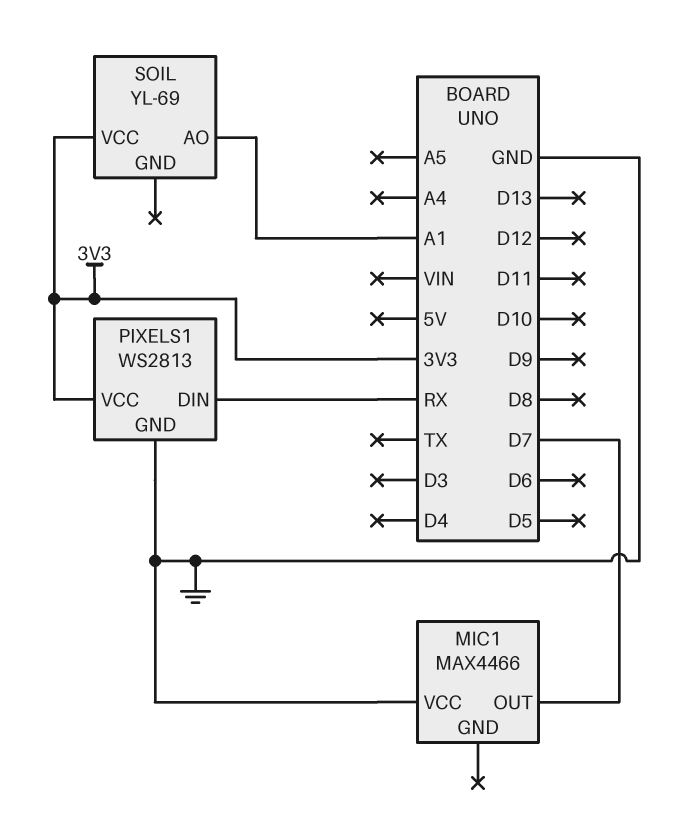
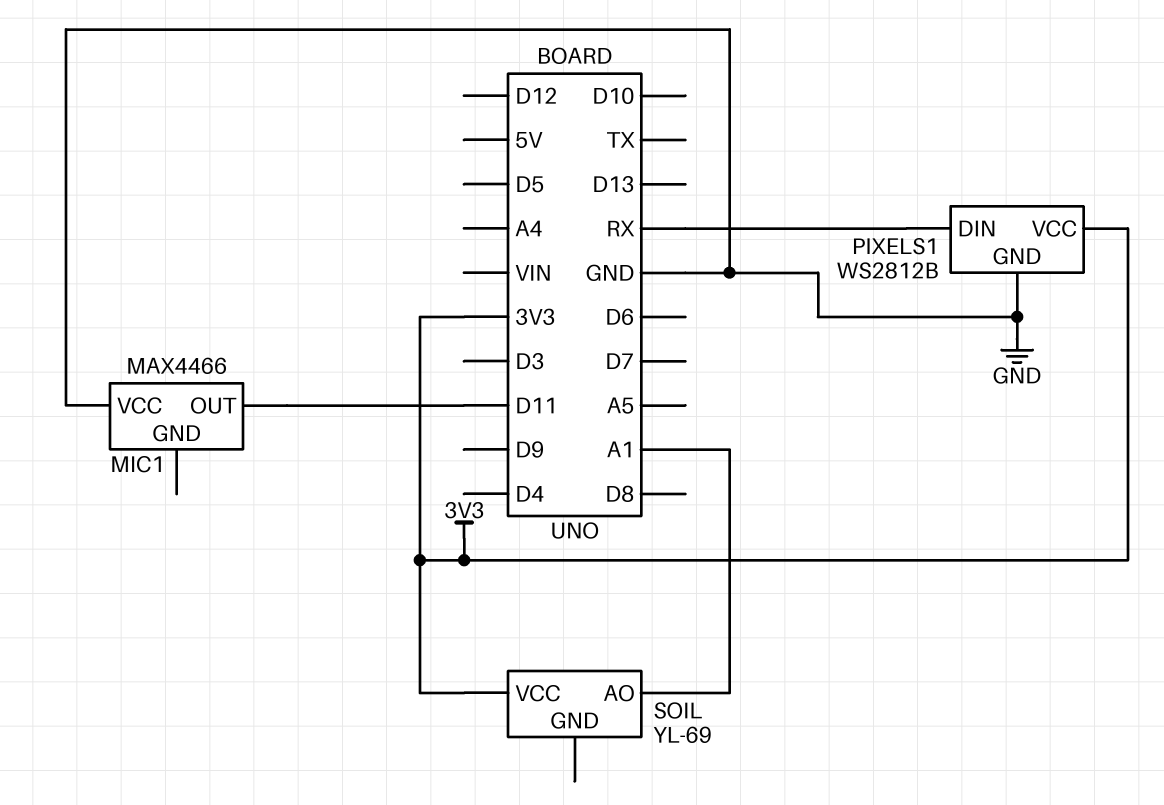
MIC1 pin OUT: D7 -> D11
PIXELS1: WS2813 -> WS2812B

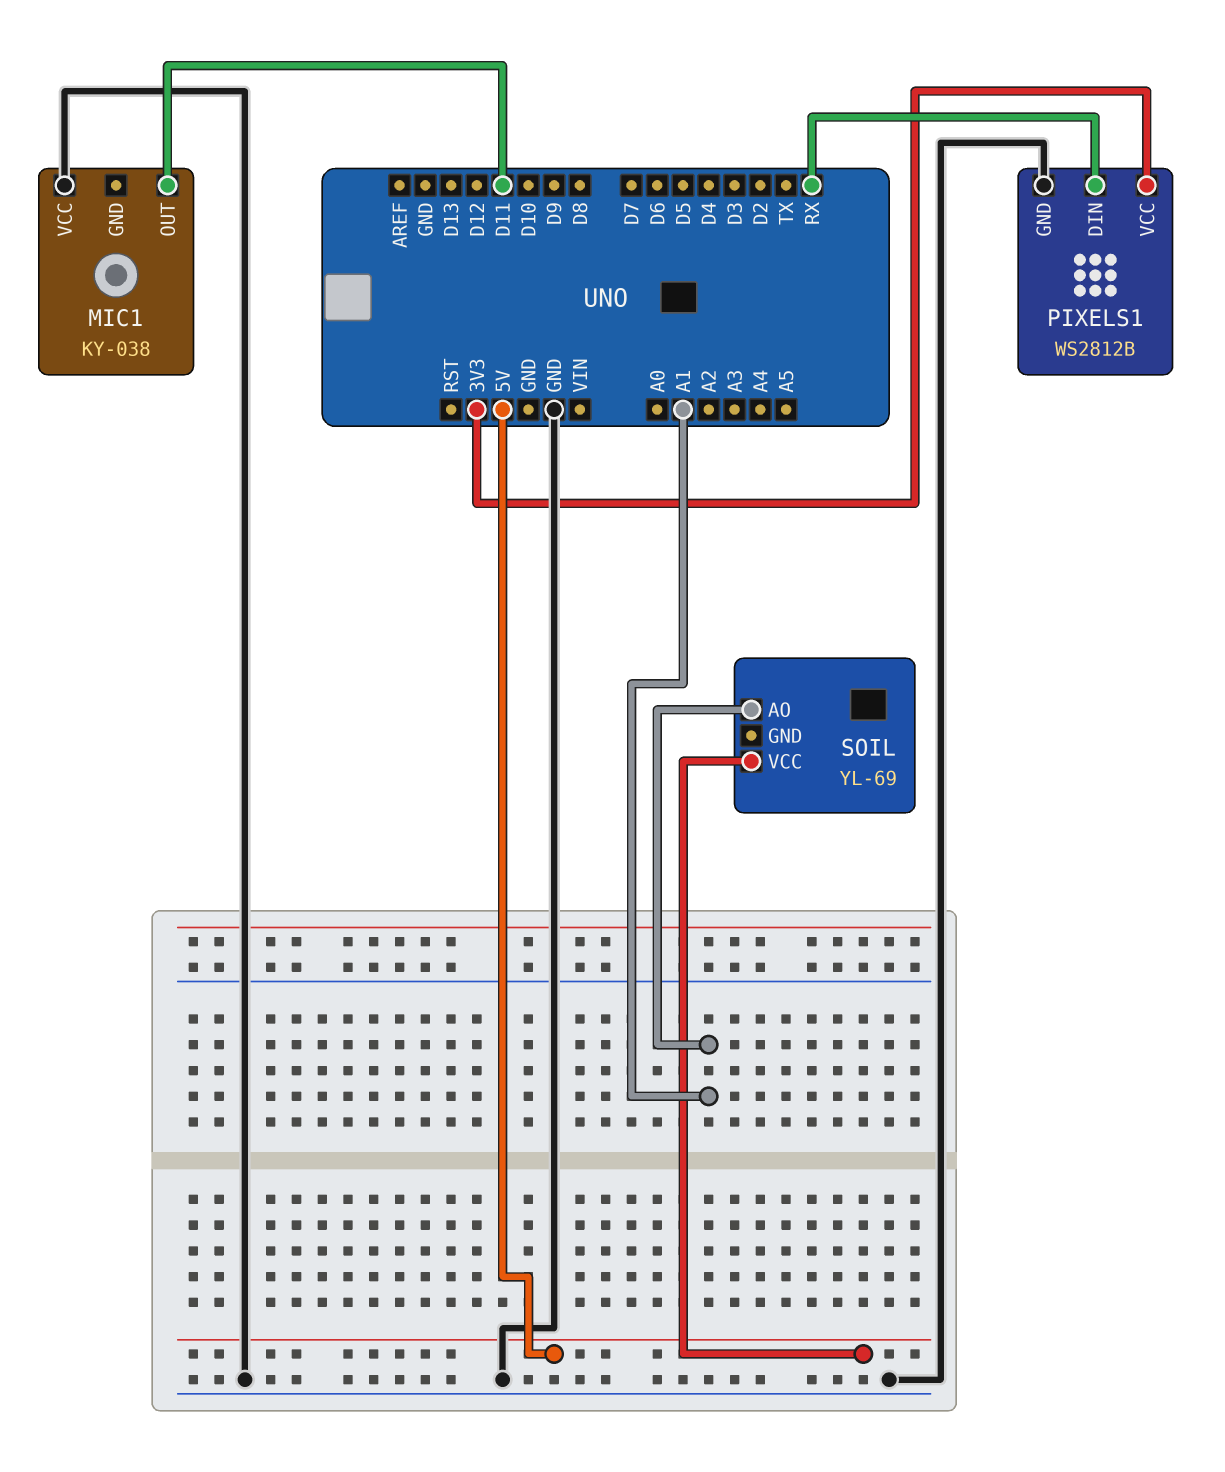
MIC1: MAX4466 -> KY-038
SOIL pin VCC: 3V3 -> 5V

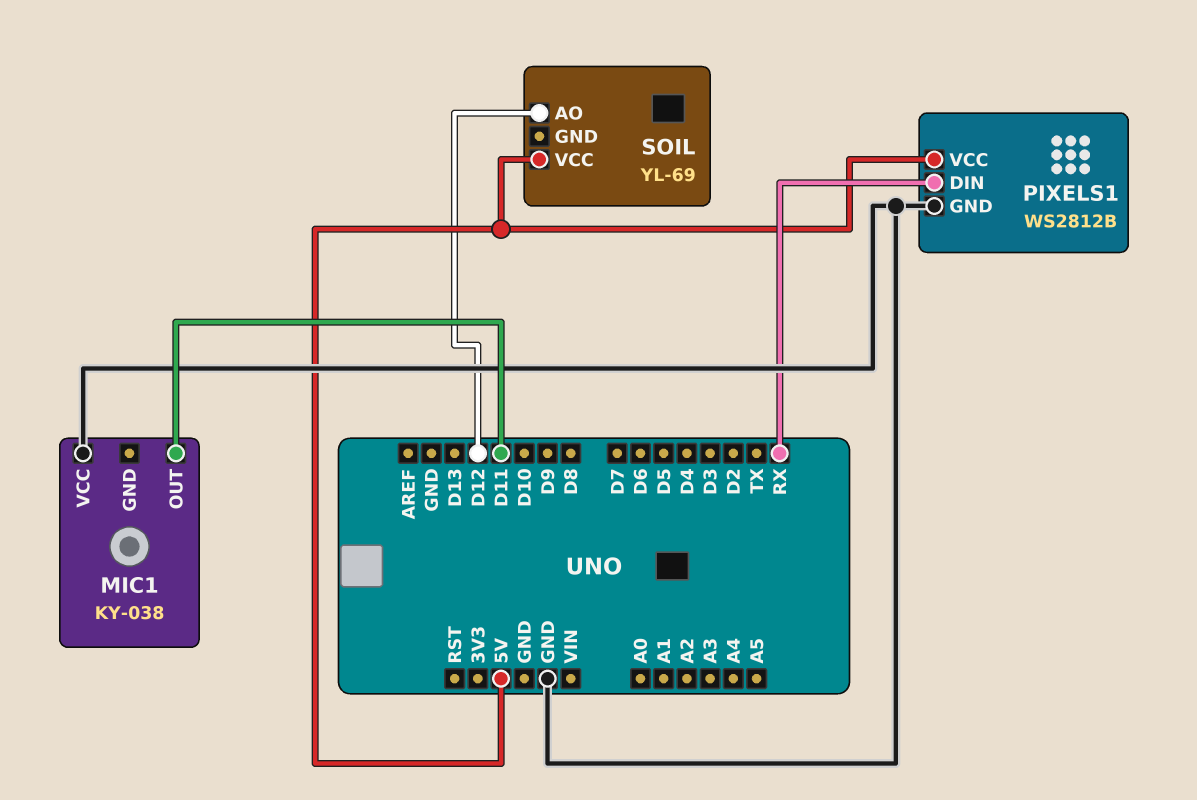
PIXELS1 pin VCC: 3V3 -> 5V
SOIL pin AO: A1 -> D12

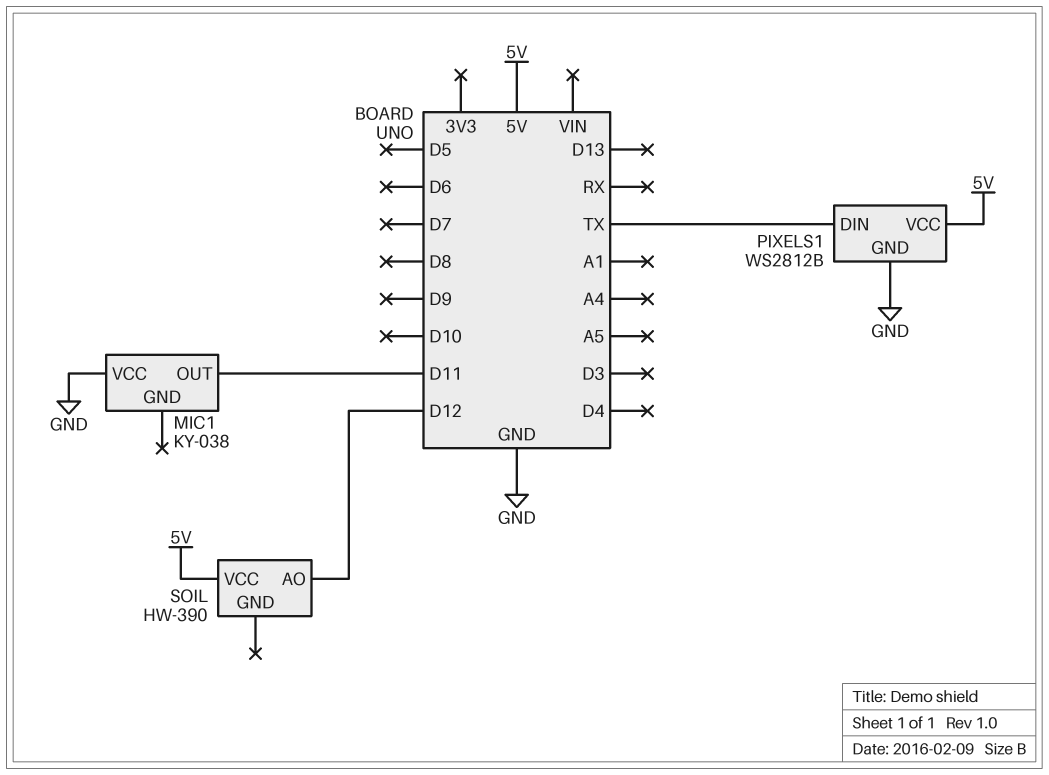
PIXELS1 pin DIN: RX -> TX
SOIL: YL-69 -> HW-390

